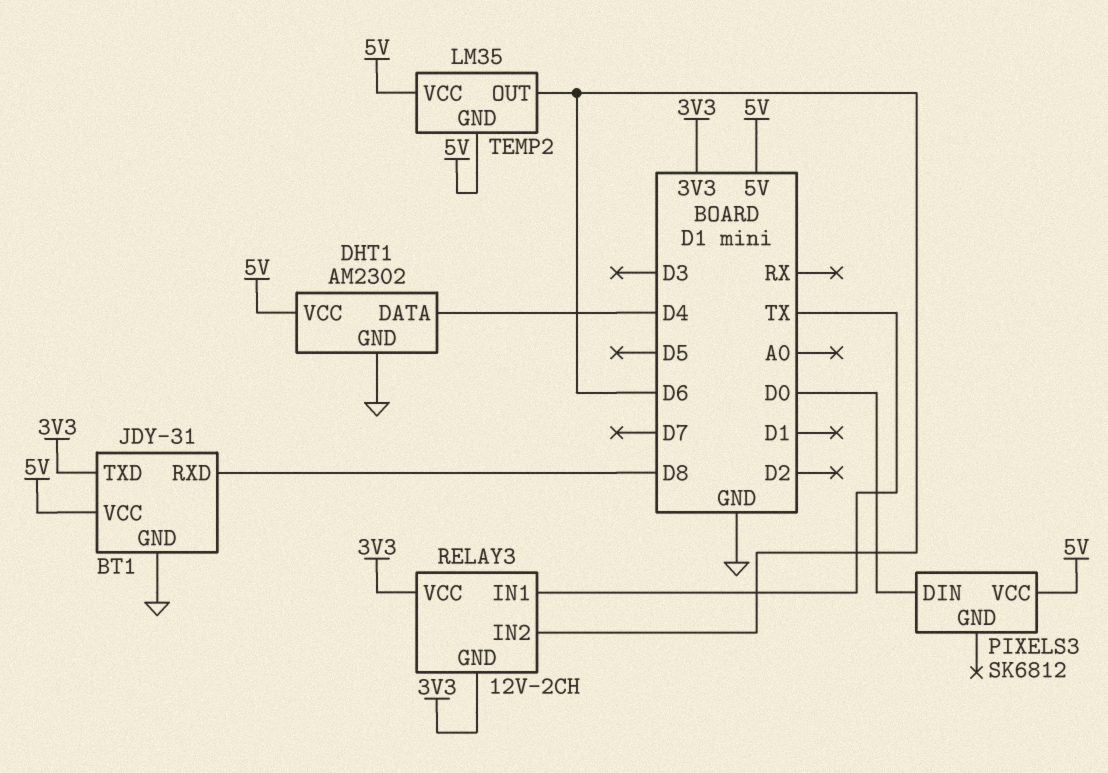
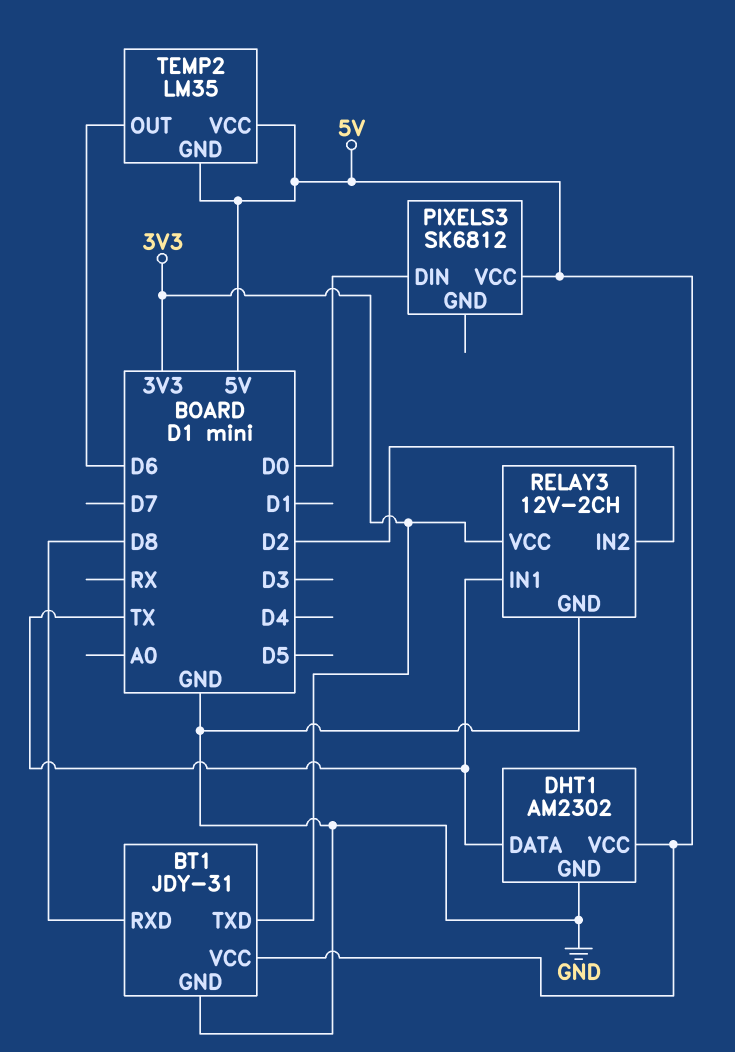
DHT1 pin DATA: D4 -> TX
RELAY3 pin GND: 3V3 -> GND
RELAY3 pin IN2: D6 -> D2

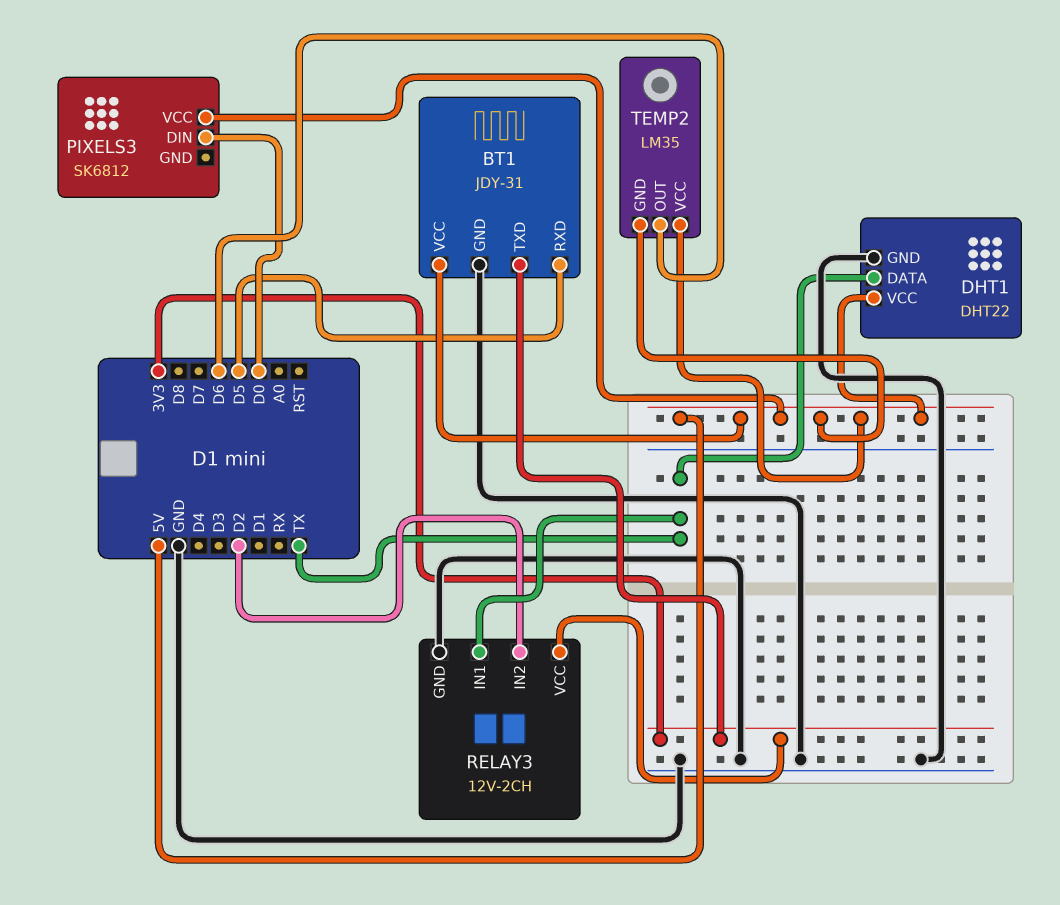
BT1 pin RXD: D8 -> D5
DHT1: AM2302 -> DHT22

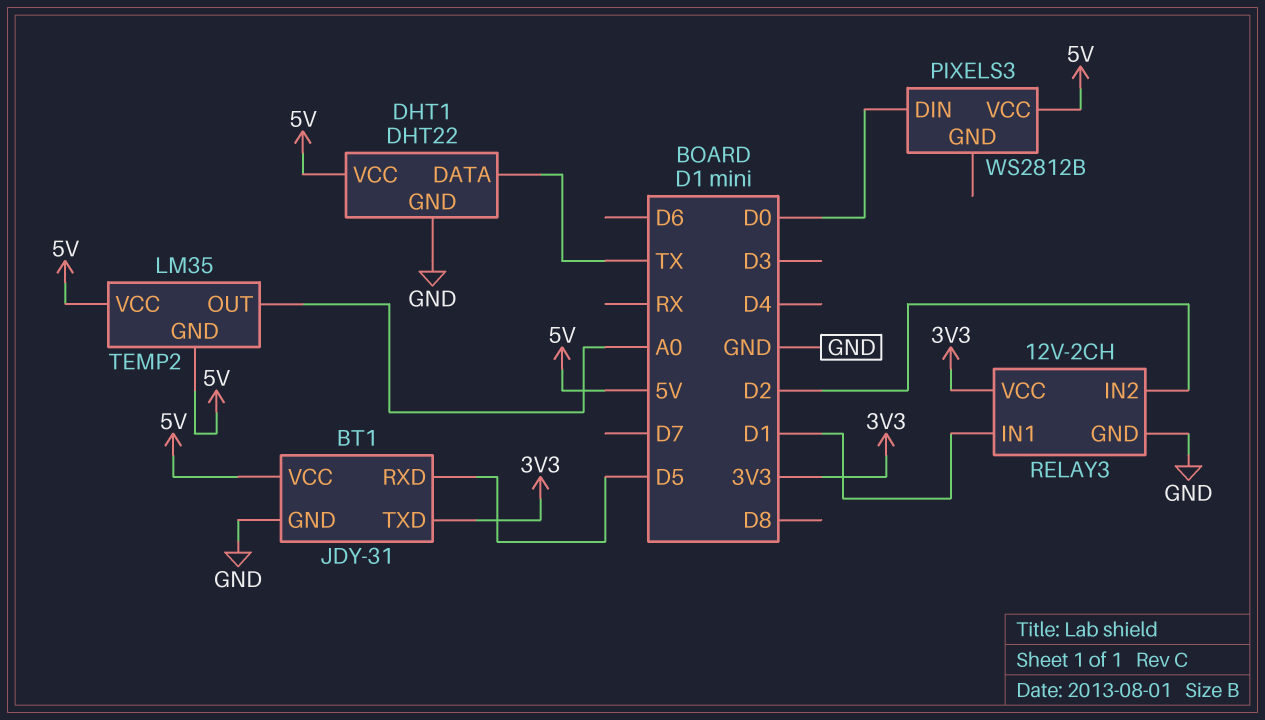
PIXELS3: SK6812 -> WS2812B
RELAY3 pin IN1: TX -> D1
TEMP2 pin OUT: D6 -> A0

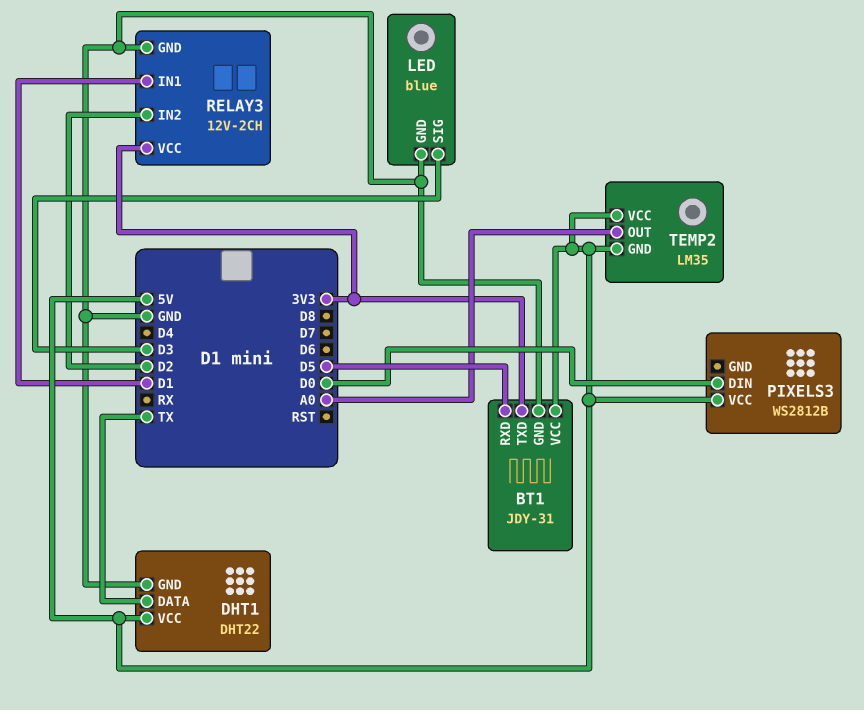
LED: none -> blue
LED pin GND: none -> GND
LED pin SIG: none -> D3

